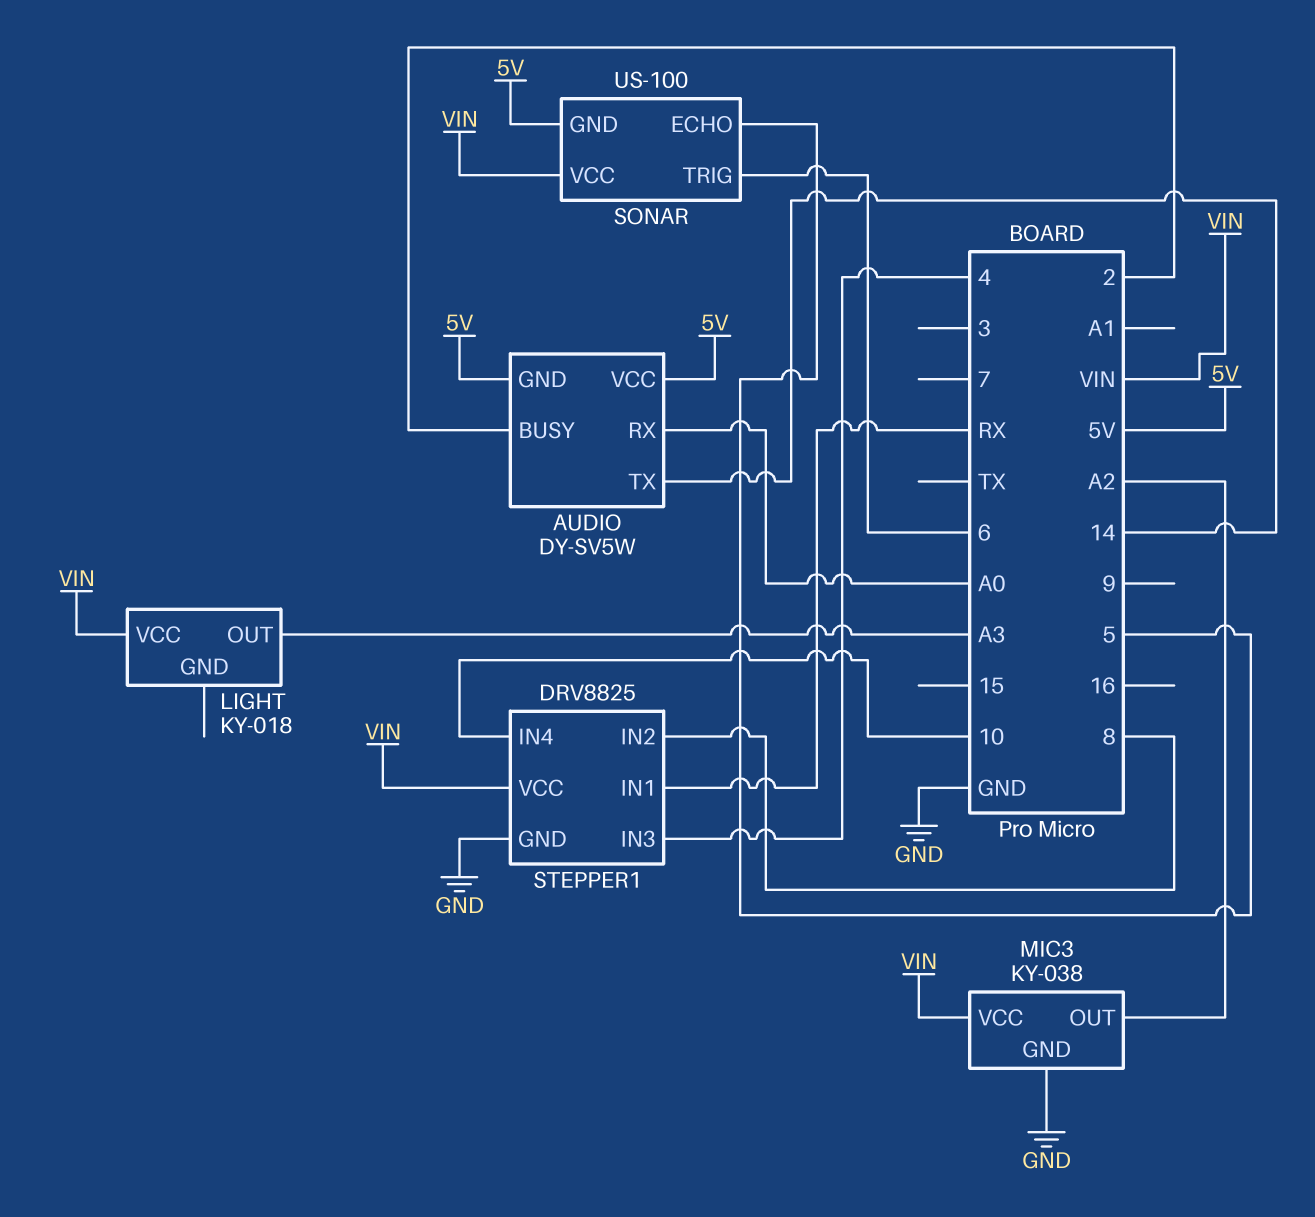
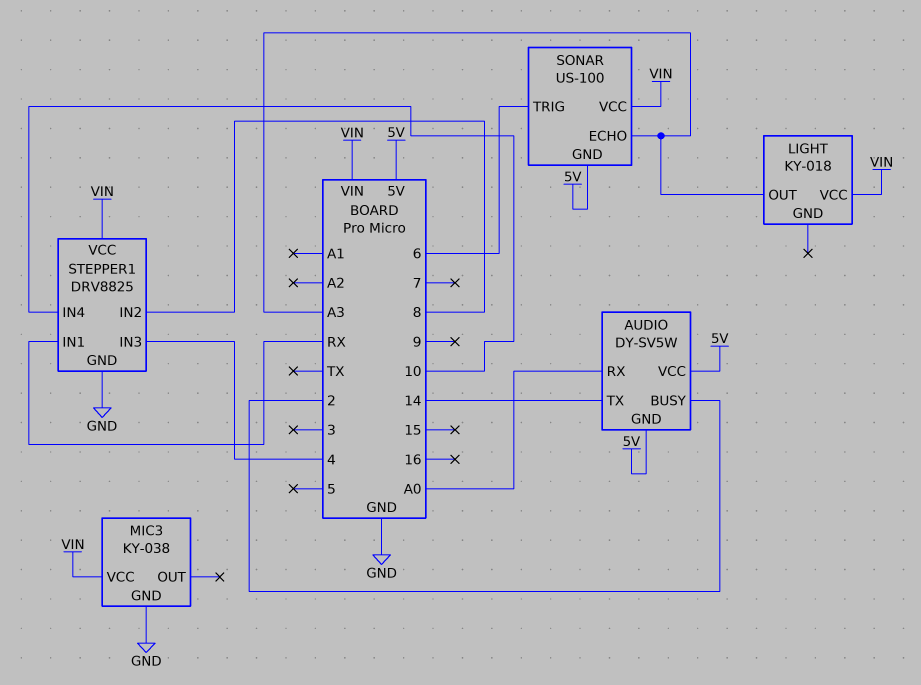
MIC3 pin OUT: A2 -> none
SONAR pin ECHO: 5 -> A3

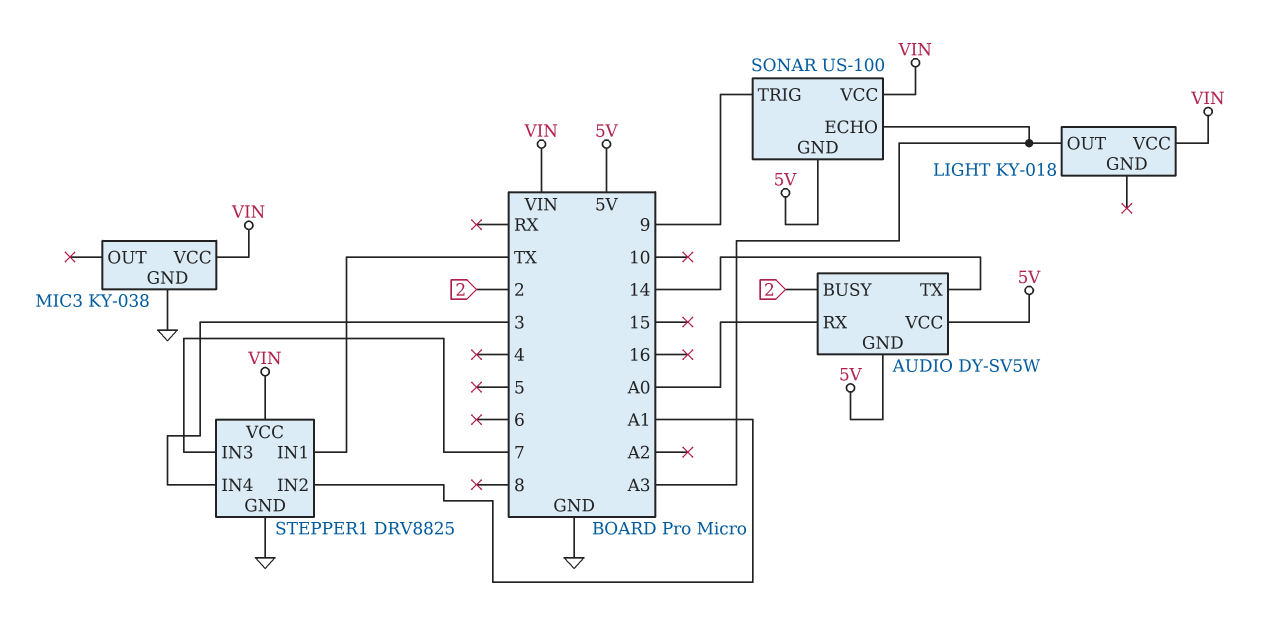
SONAR pin TRIG: 6 -> 9
STEPPER1 pin IN1: RX -> TX
STEPPER1 pin IN2: 8 -> A1
STEPPER1 pin IN3: 4 -> 7
STEPPER1 pin IN4: 10 -> 3

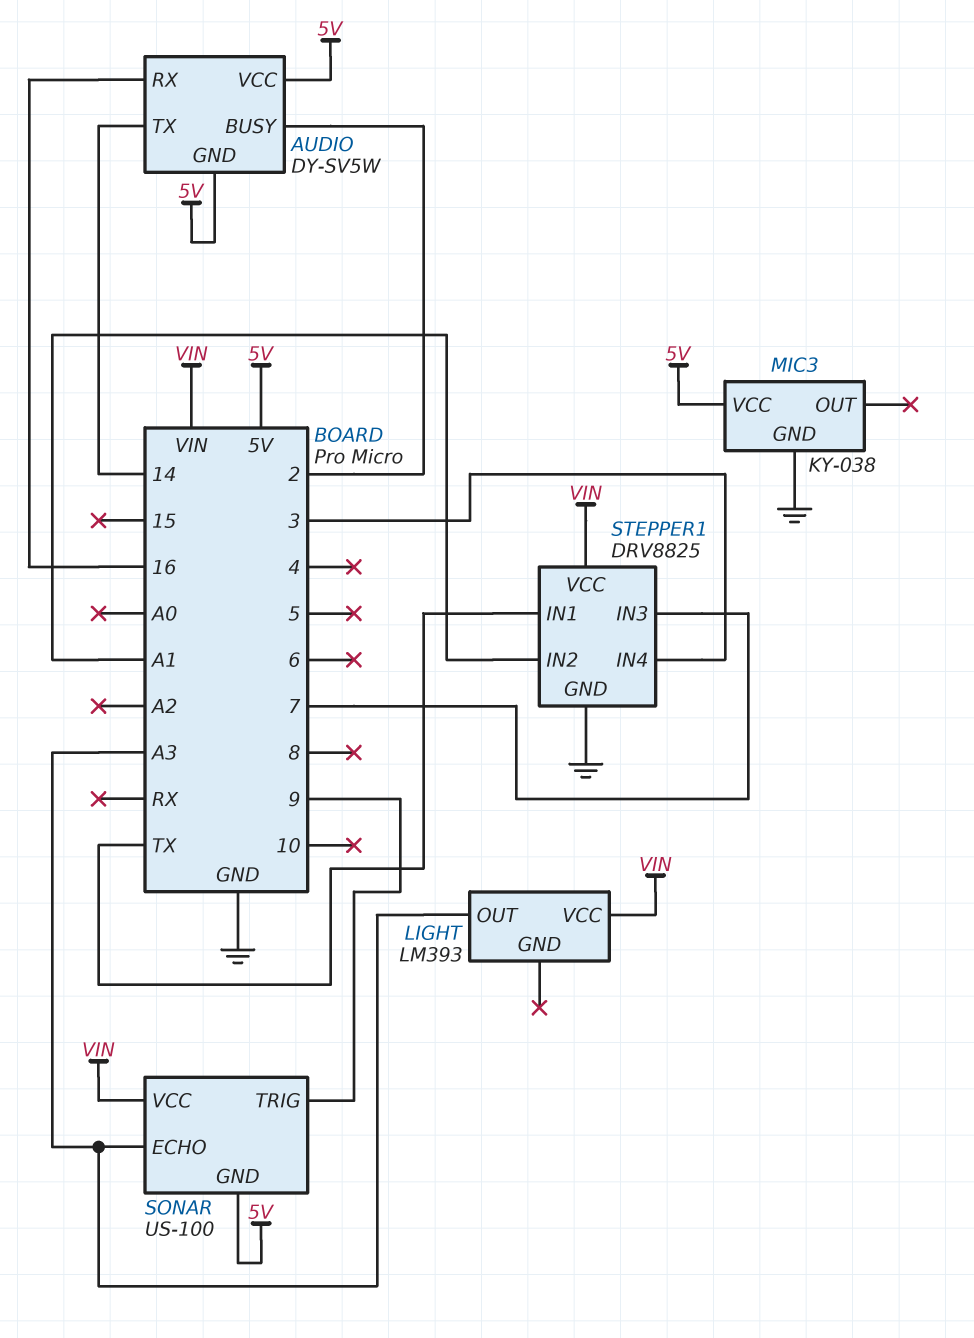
AUDIO pin RX: A0 -> 16
LIGHT: KY-018 -> LM393
MIC3 pin VCC: VIN -> 5V

